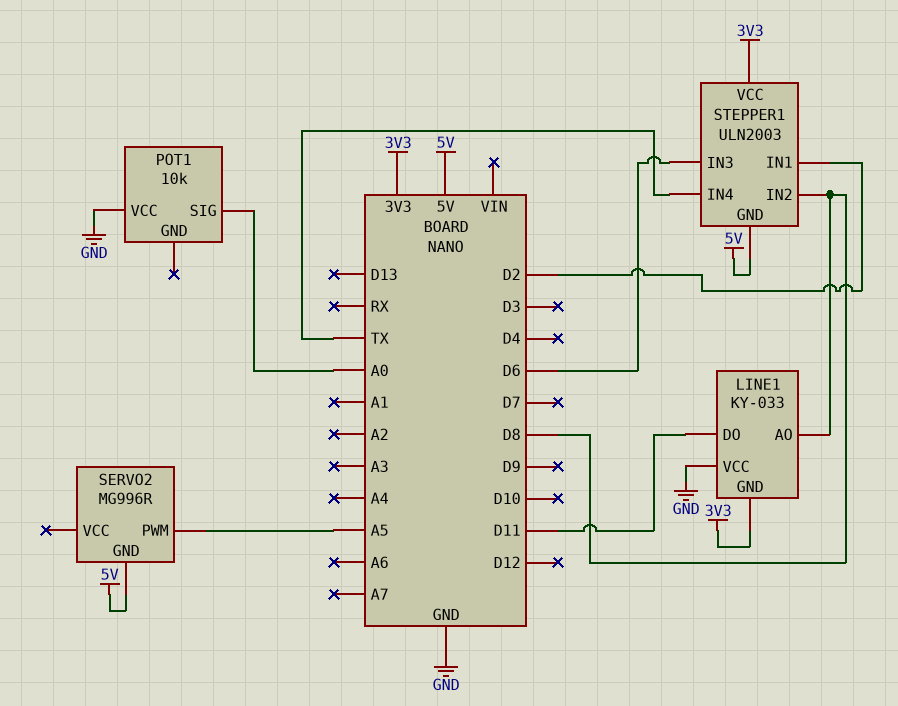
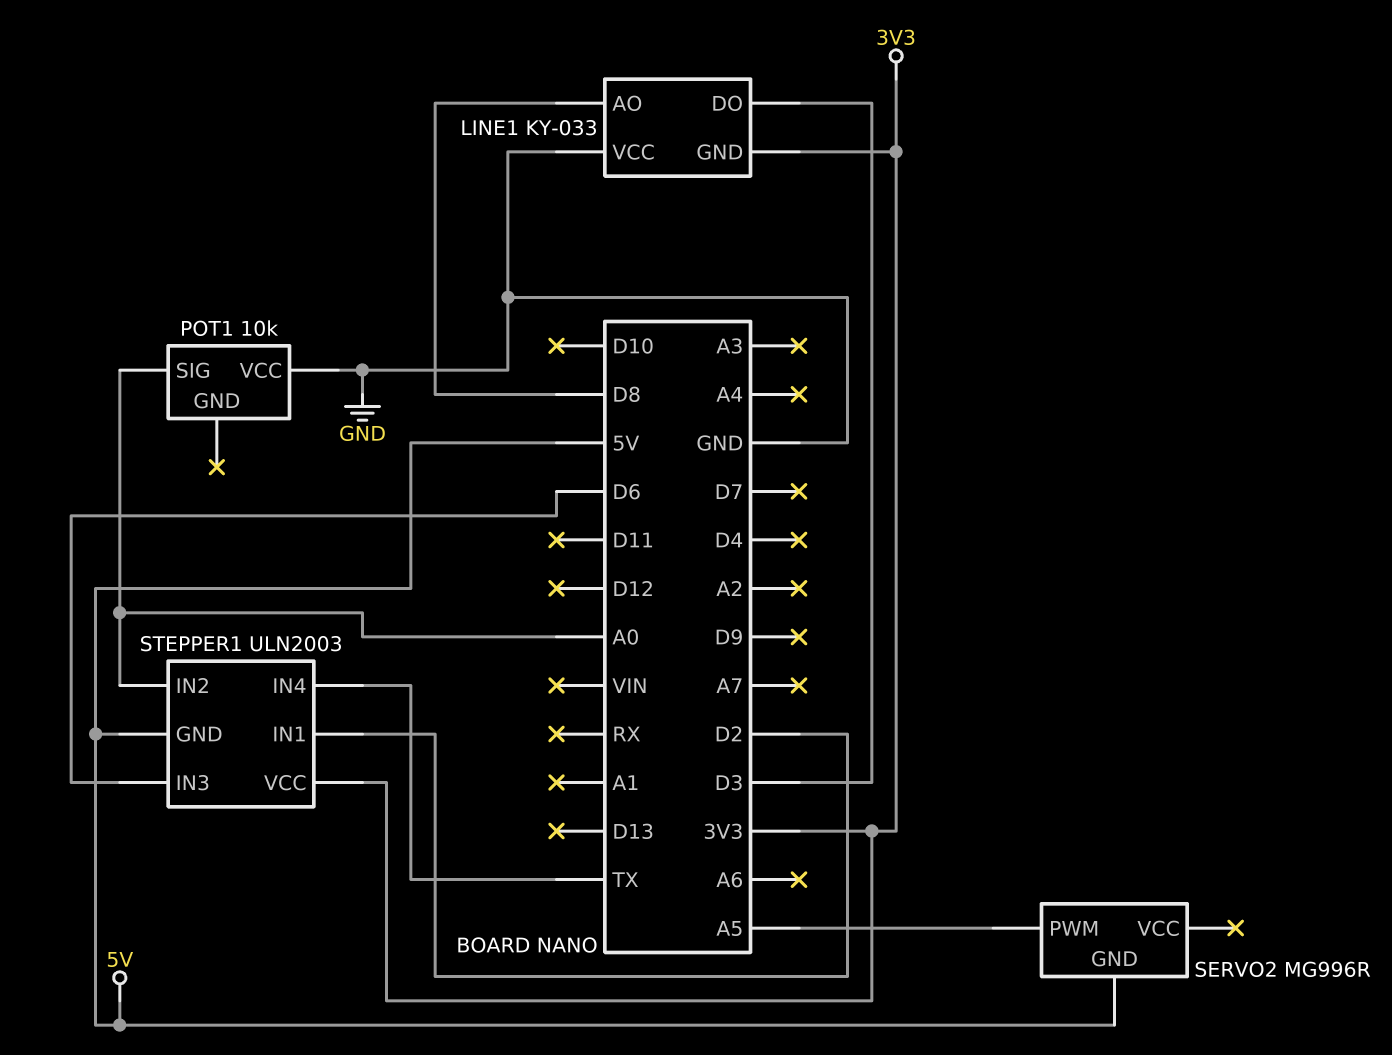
LINE1 pin DO: D11 -> D3
STEPPER1 pin IN2: D8 -> A0

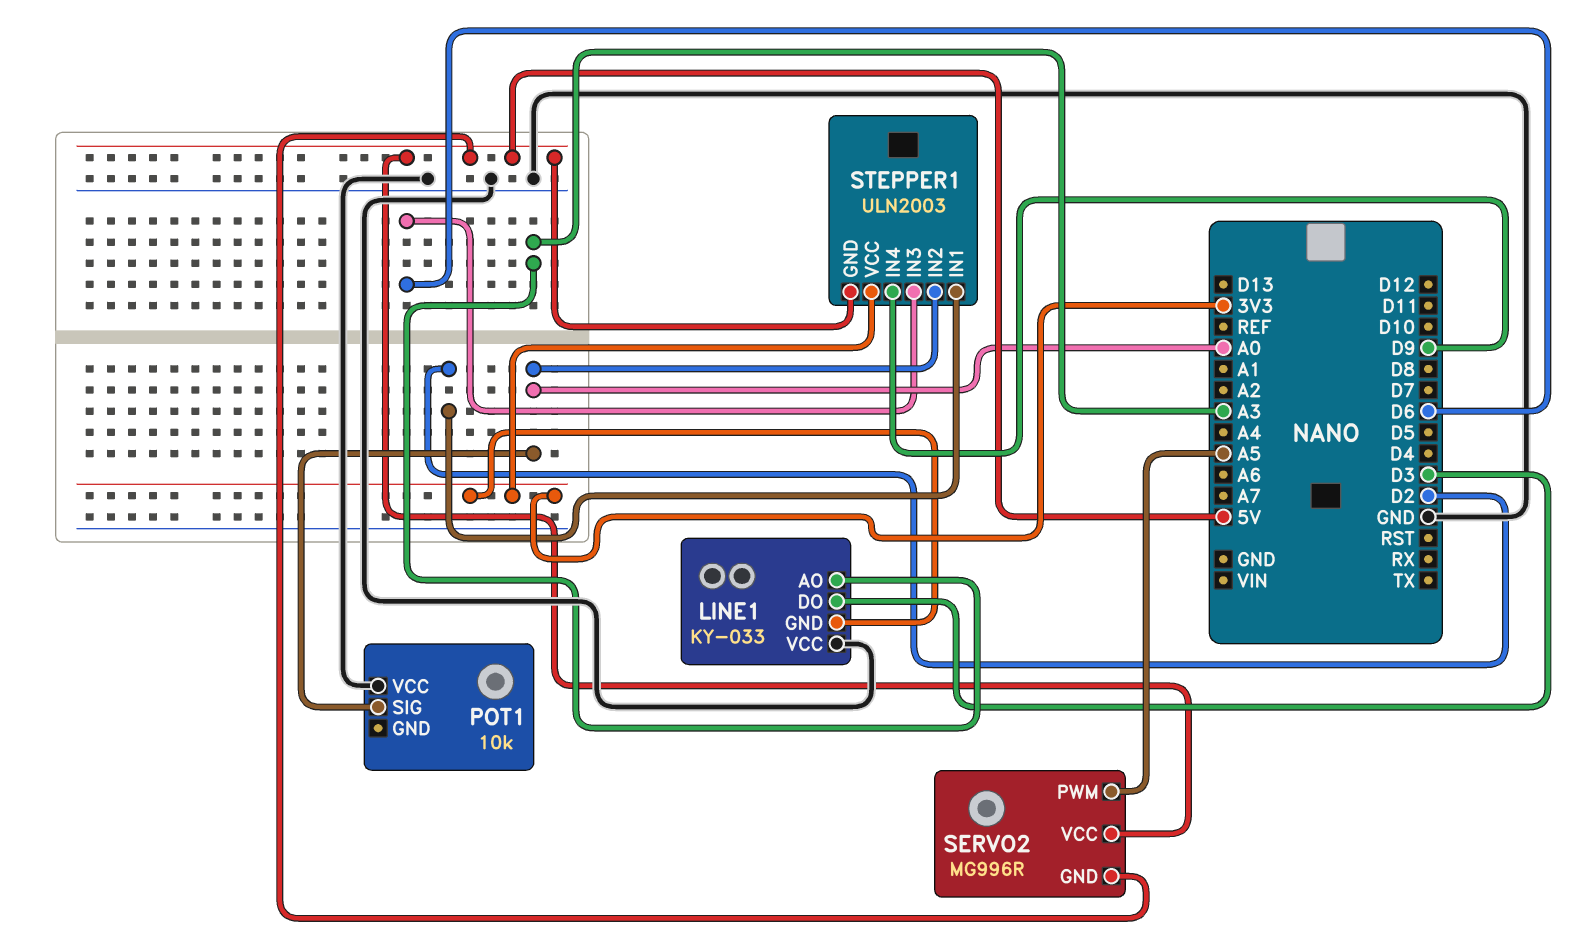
LINE1 pin AO: D8 -> A3
SERVO2 pin VCC: none -> 5V
STEPPER1 pin IN4: TX -> D9

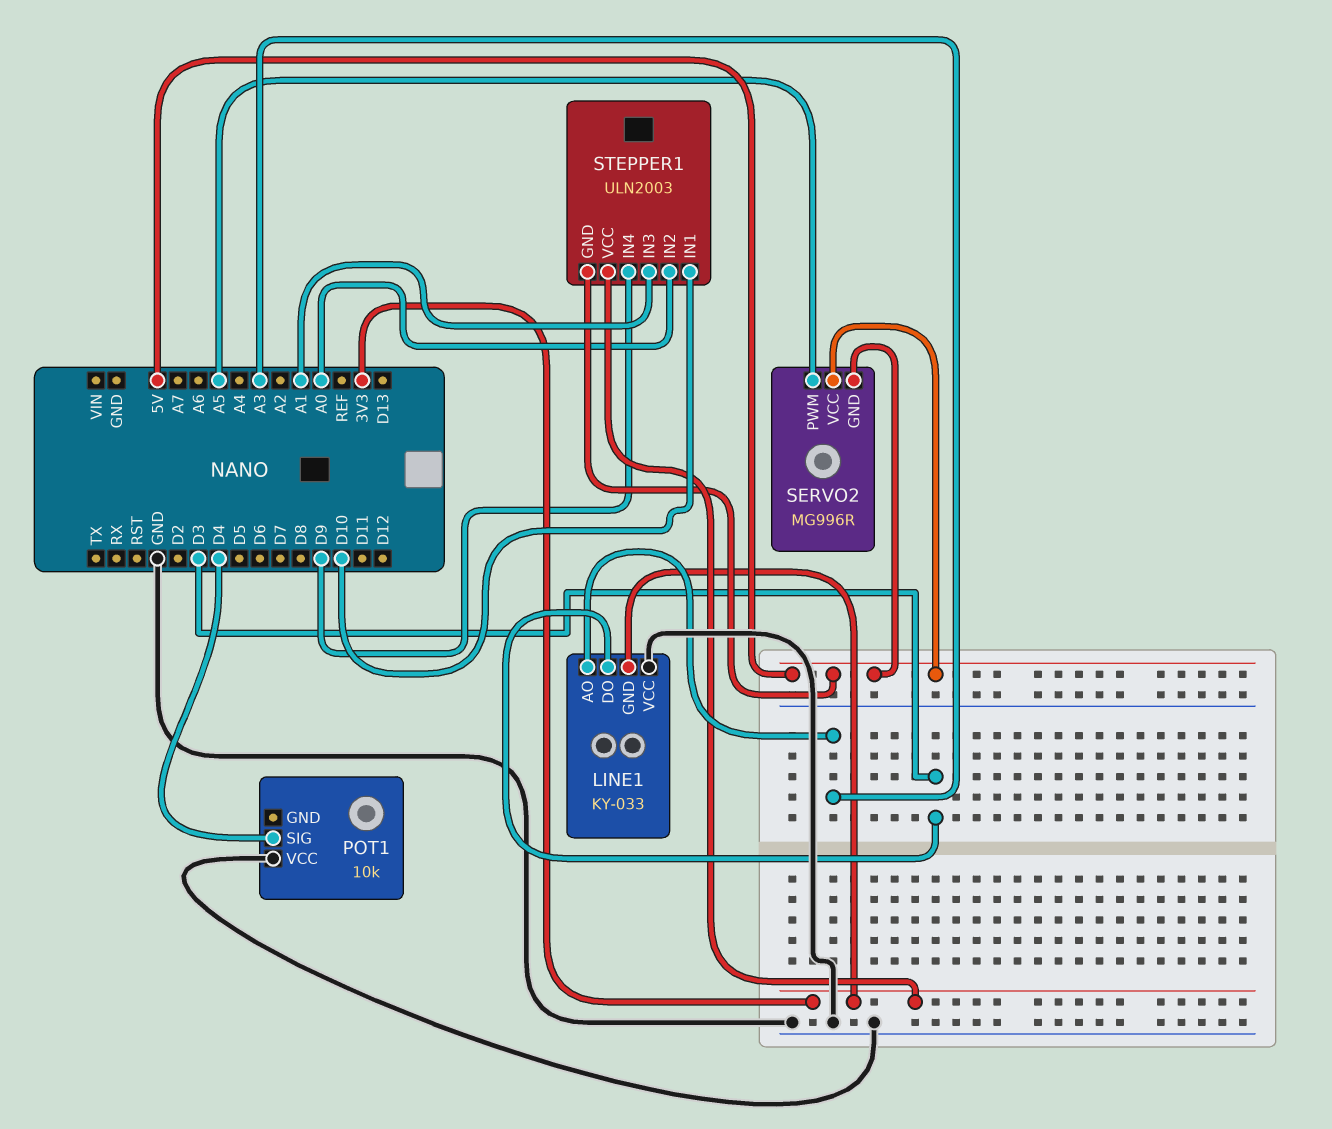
POT1 pin SIG: A0 -> D4
STEPPER1 pin IN1: D2 -> D10
STEPPER1 pin IN3: D6 -> A1

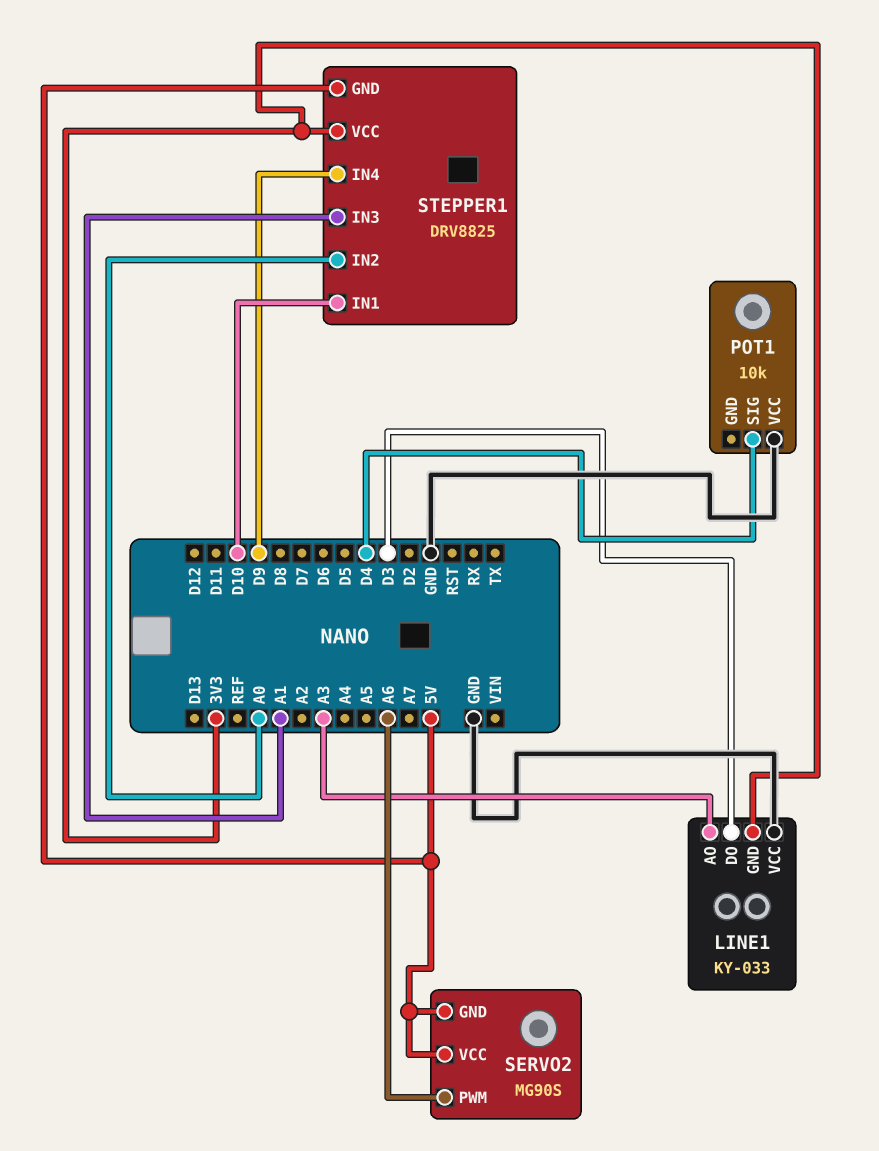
SERVO2: MG996R -> MG90S
SERVO2 pin PWM: A5 -> A6
STEPPER1: ULN2003 -> DRV8825

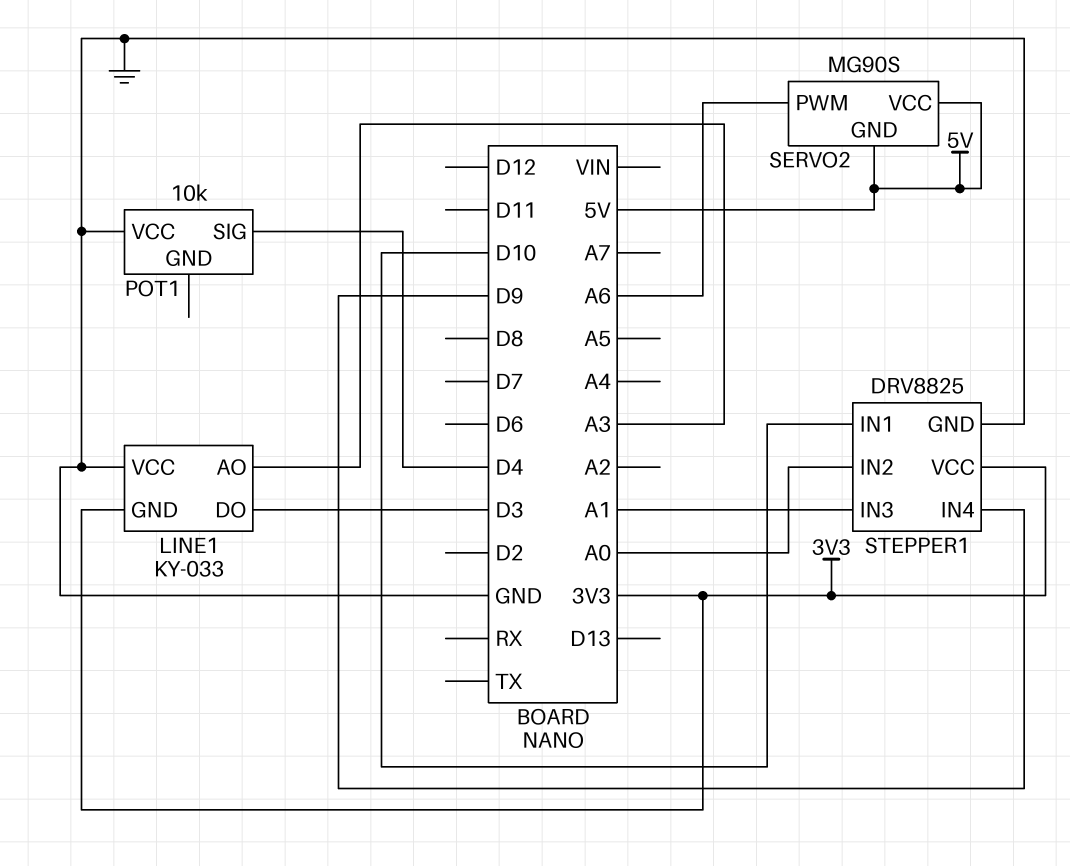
STEPPER1 pin GND: 5V -> GND

